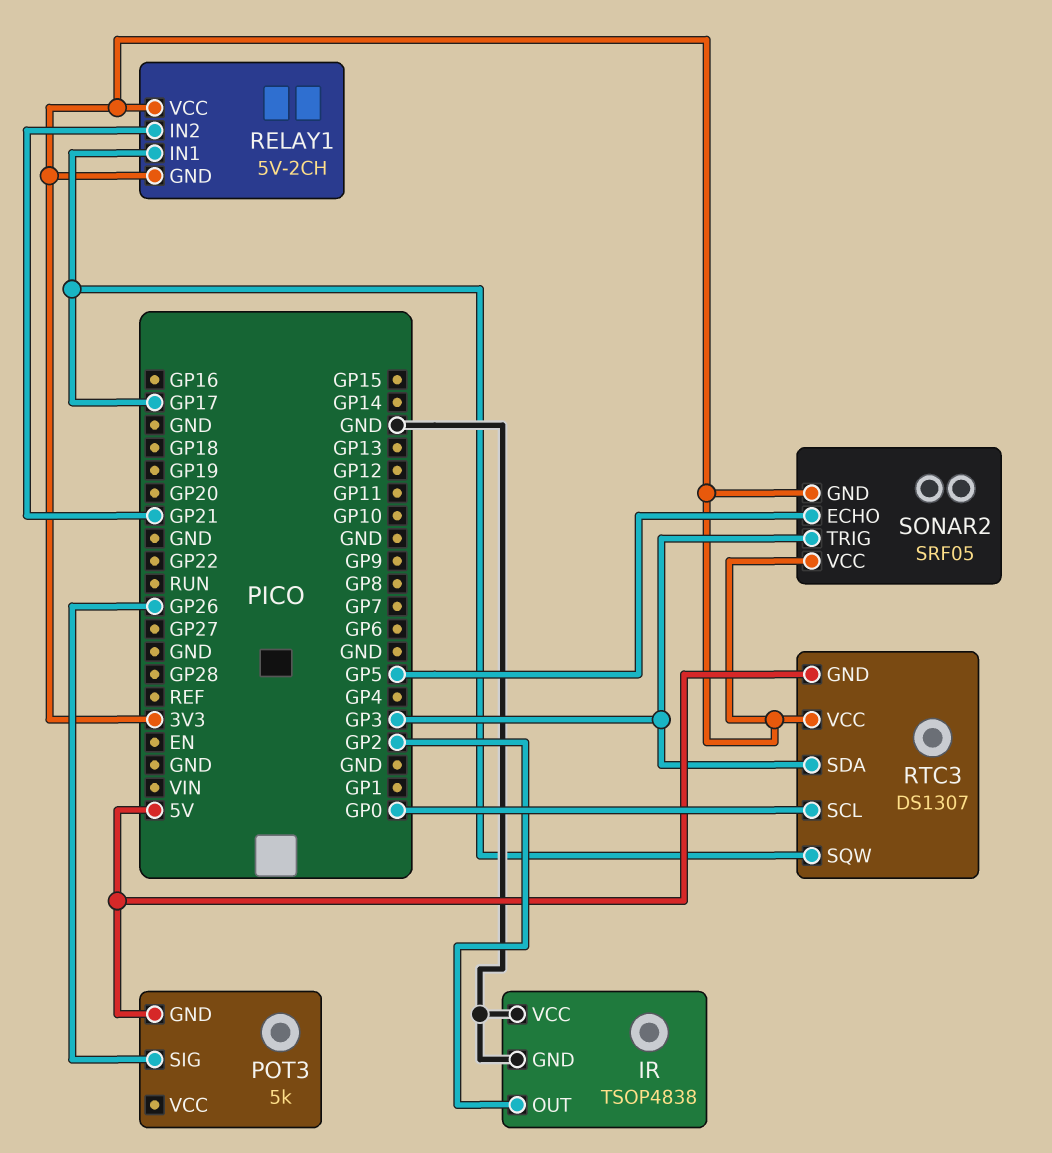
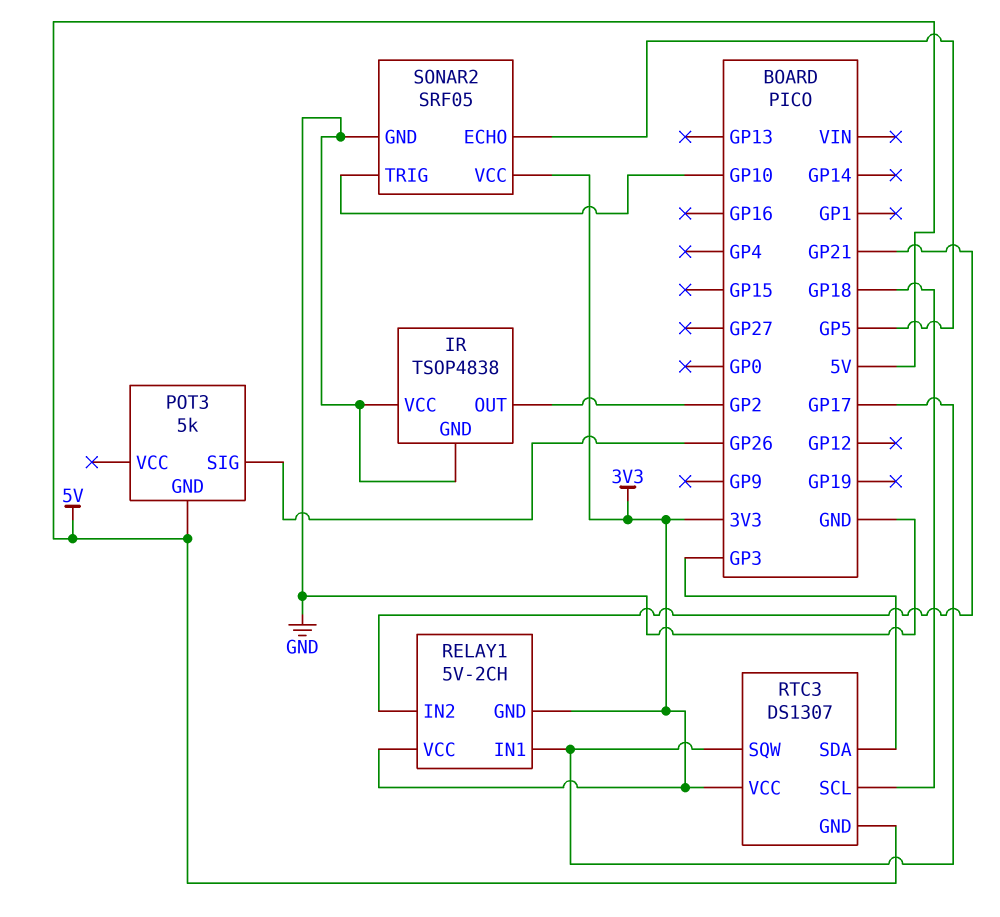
RTC3 pin SCL: GP0 -> GP18
SONAR2 pin GND: 3V3 -> GND
SONAR2 pin TRIG: GP3 -> GP10

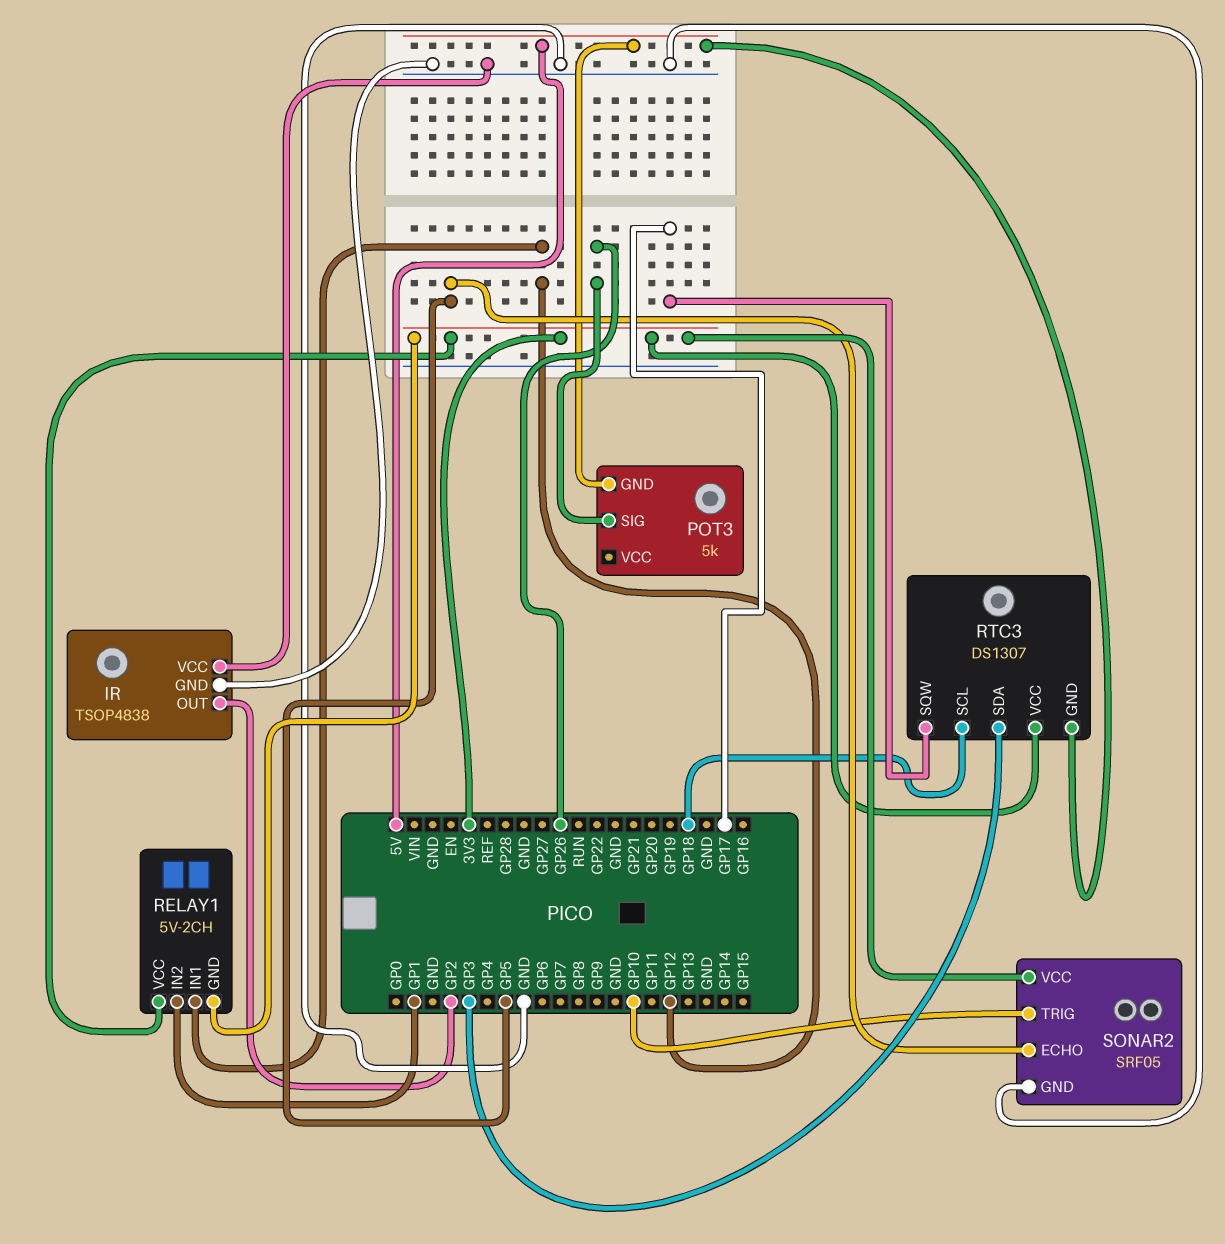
RELAY1 pin IN1: GP17 -> GP12
RELAY1 pin IN2: GP21 -> GP1

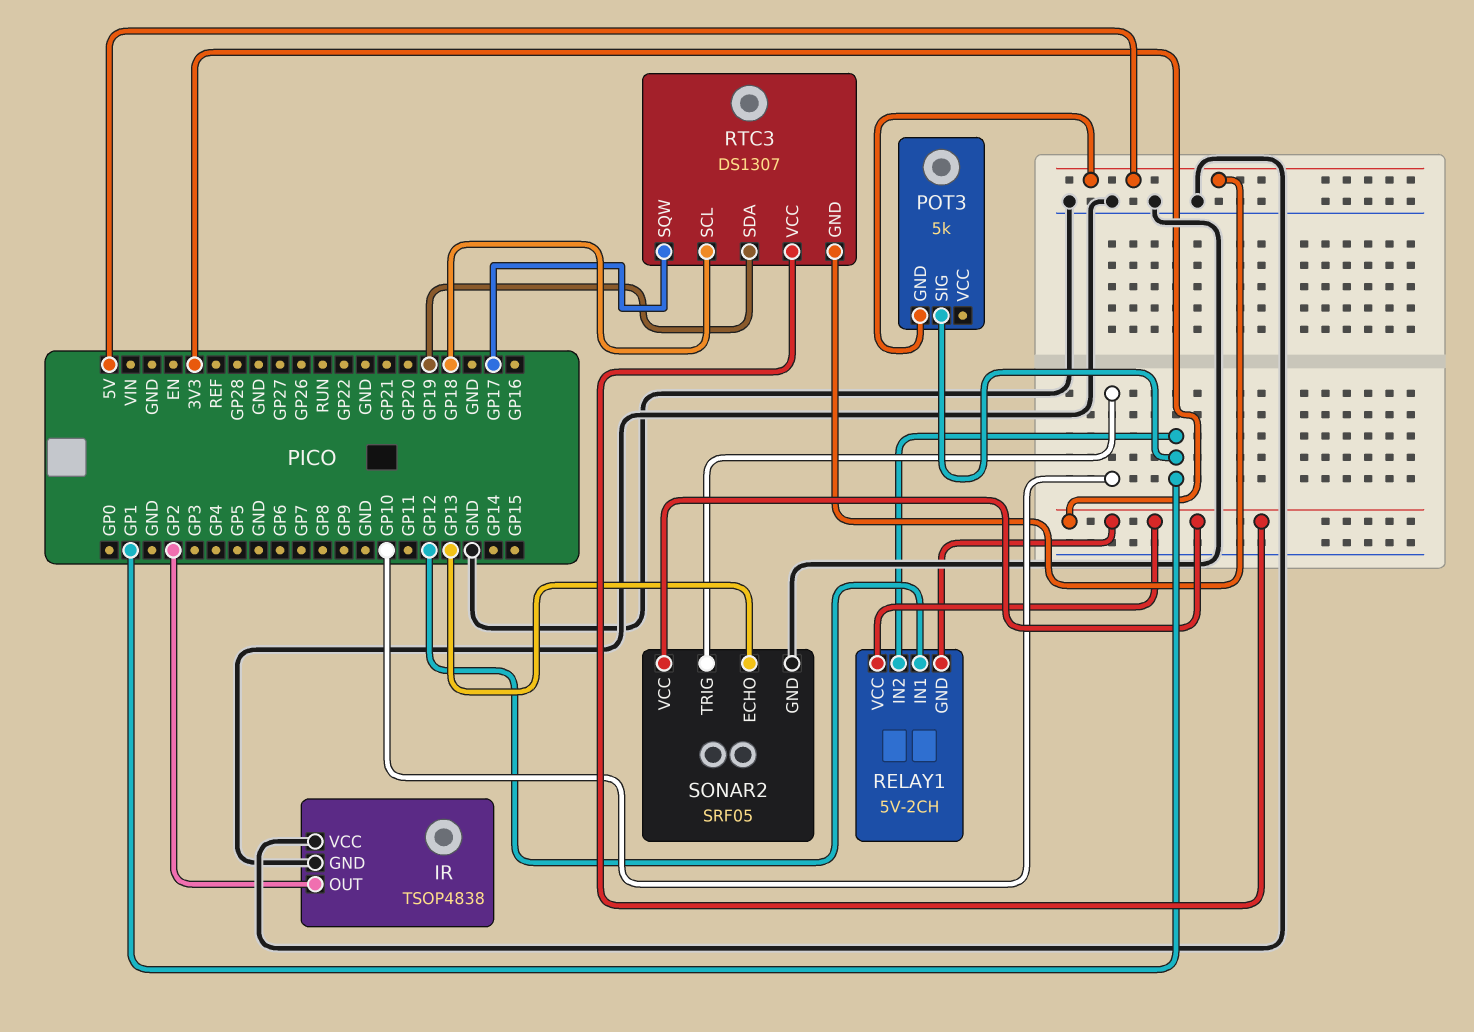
POT3 pin SIG: GP26 -> GP1
RTC3 pin SDA: GP3 -> GP19
SONAR2 pin ECHO: GP5 -> GP13

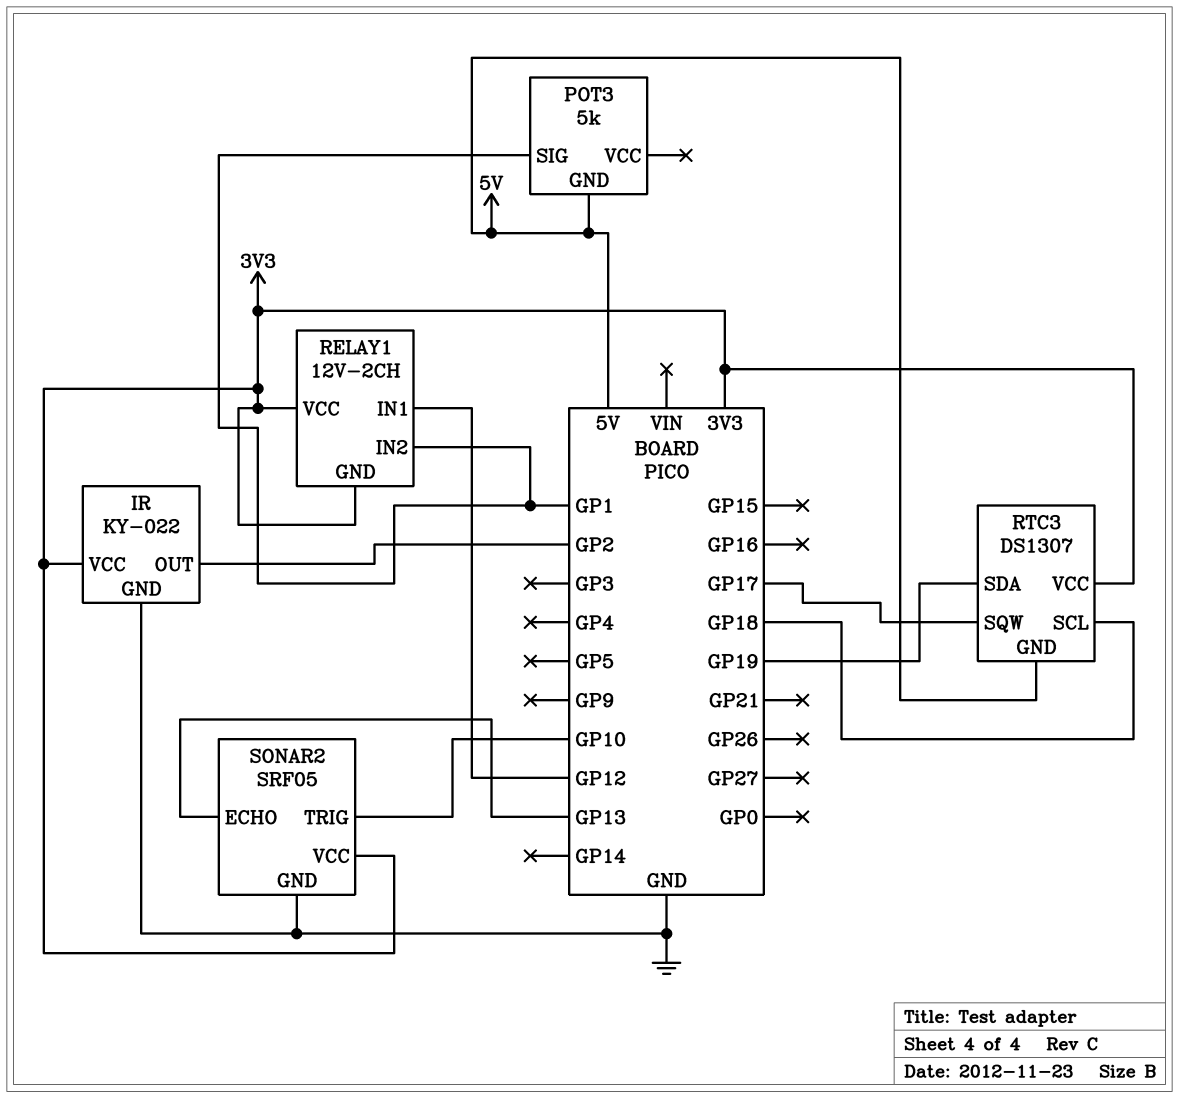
IR: TSOP4838 -> KY-022
IR pin VCC: GND -> 3V3
RELAY1: 5V-2CH -> 12V-2CH

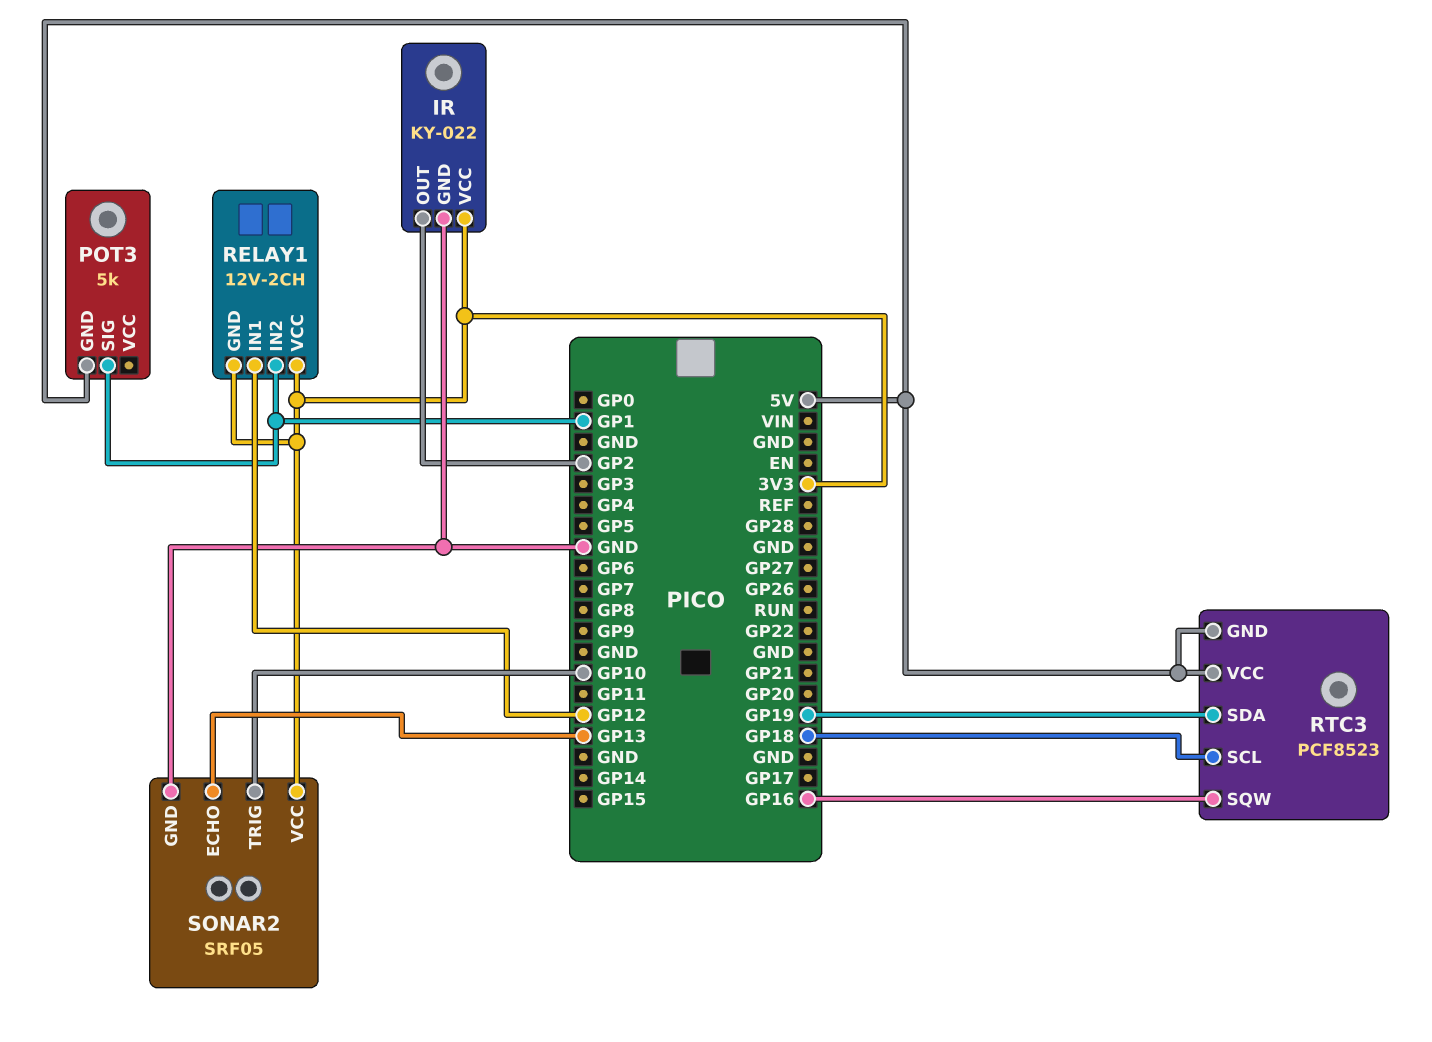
RTC3: DS1307 -> PCF8523
RTC3 pin SQW: GP17 -> GP16
RTC3 pin VCC: 3V3 -> 5V

